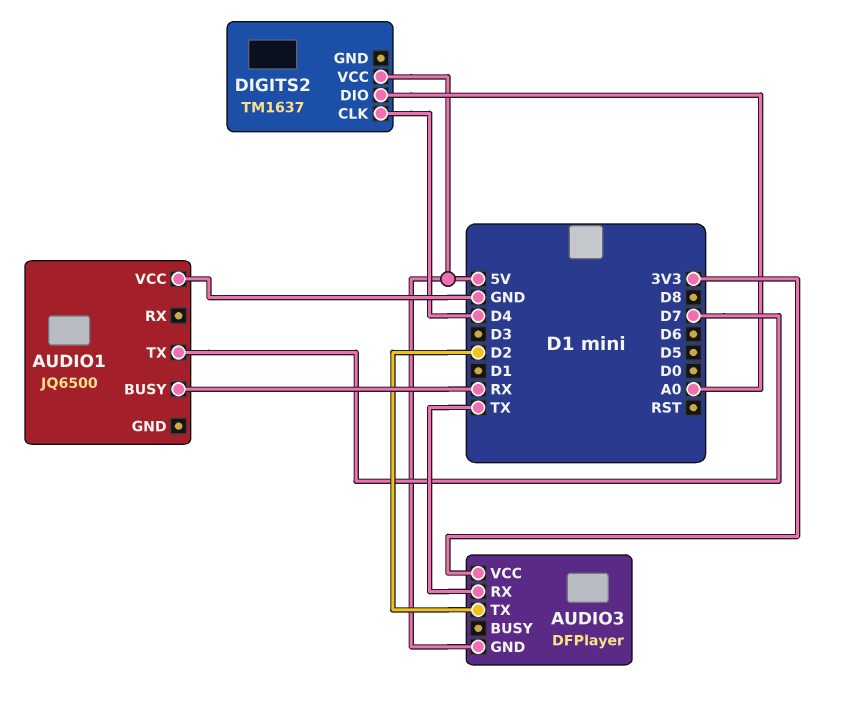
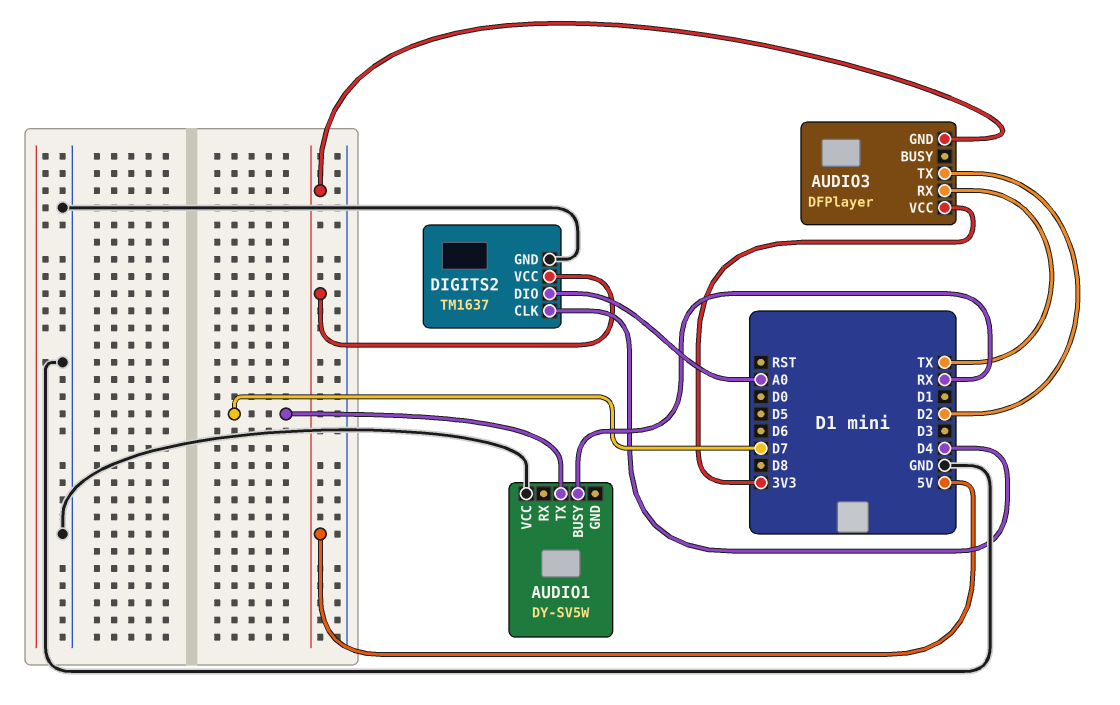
AUDIO1: JQ6500 -> DY-SV5W
DIGITS2 pin GND: none -> GND

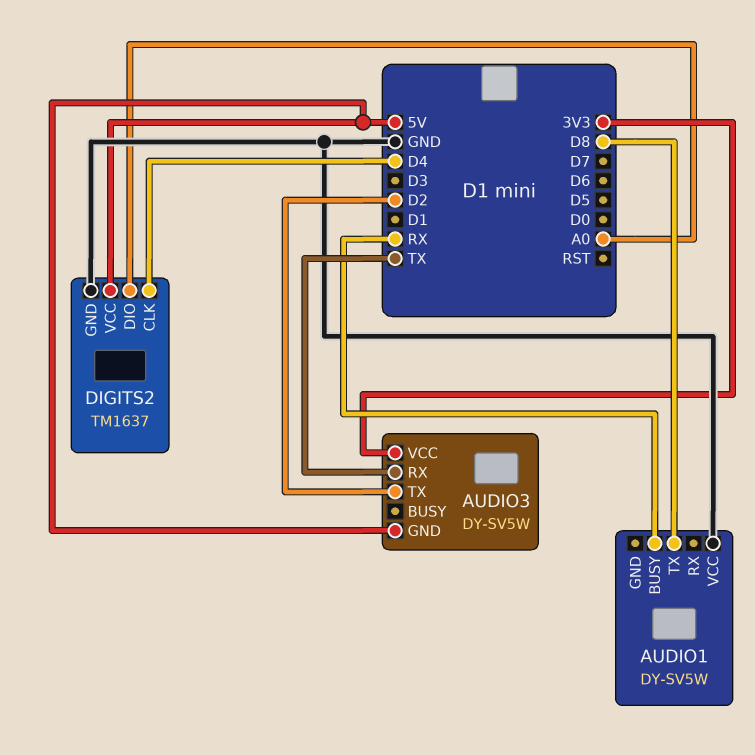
AUDIO1 pin TX: D7 -> D8
AUDIO3: DFPlayer -> DY-SV5W

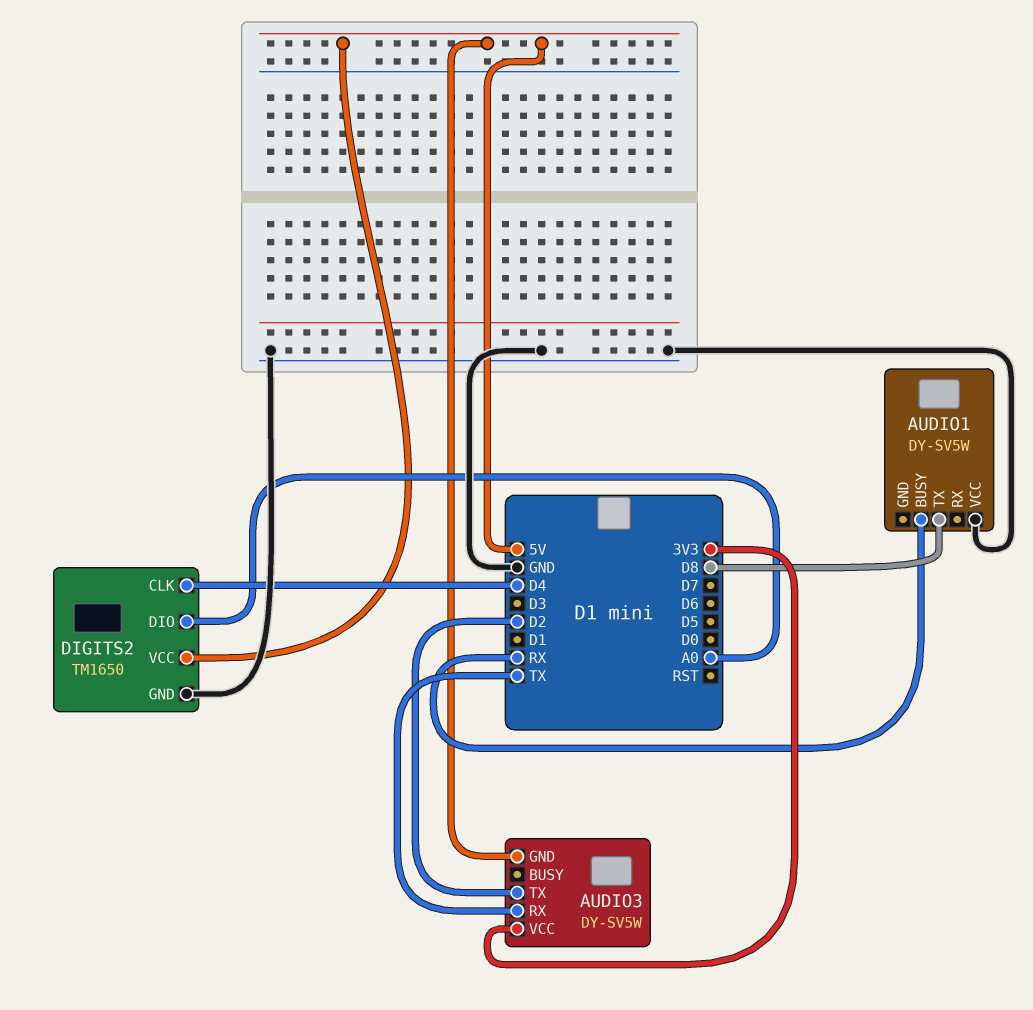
DIGITS2: TM1637 -> TM1650

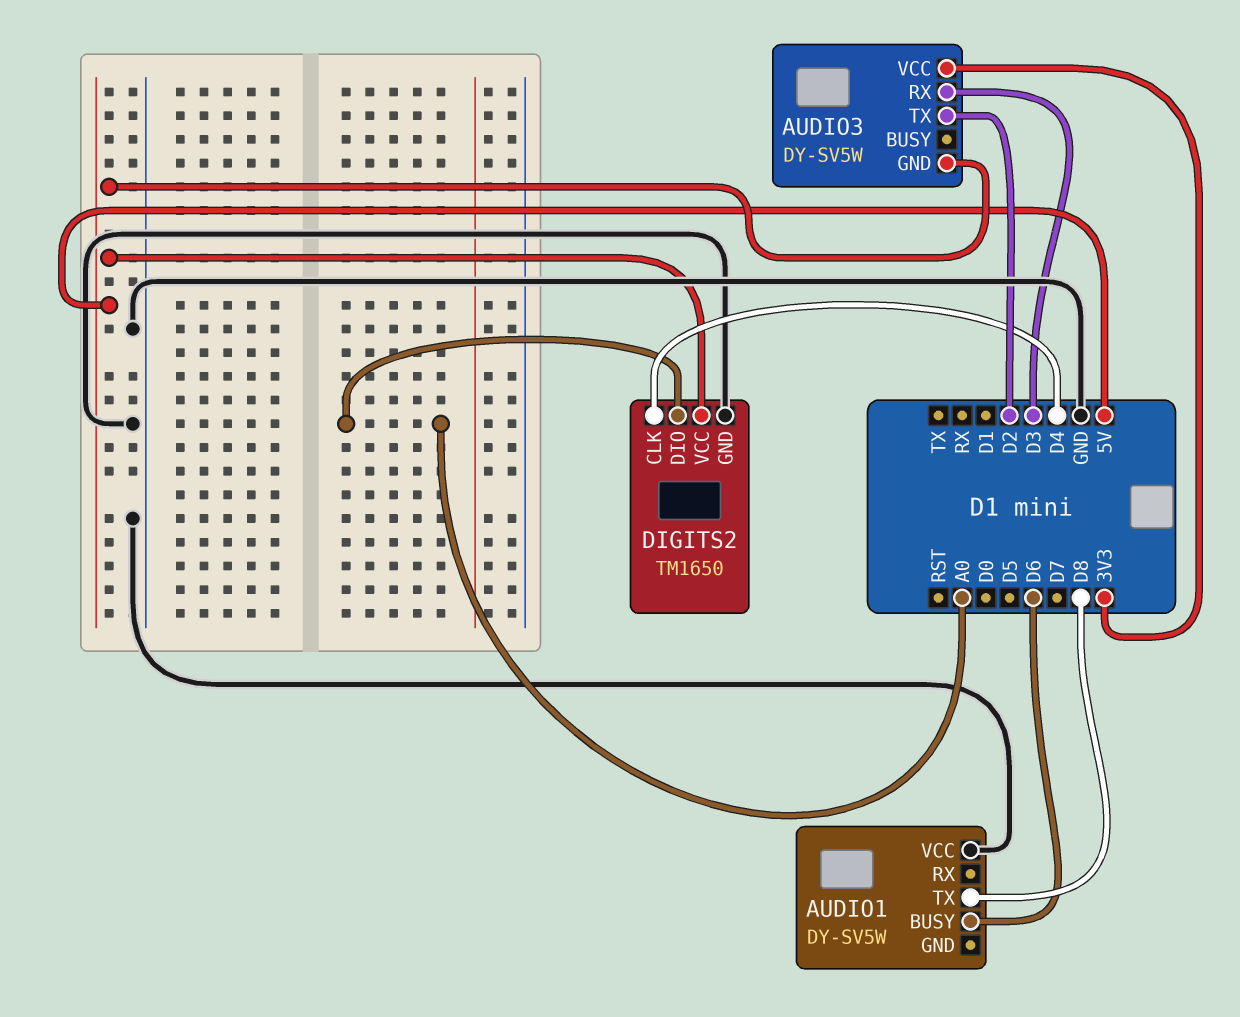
AUDIO1 pin BUSY: RX -> D6
AUDIO3 pin RX: TX -> D3

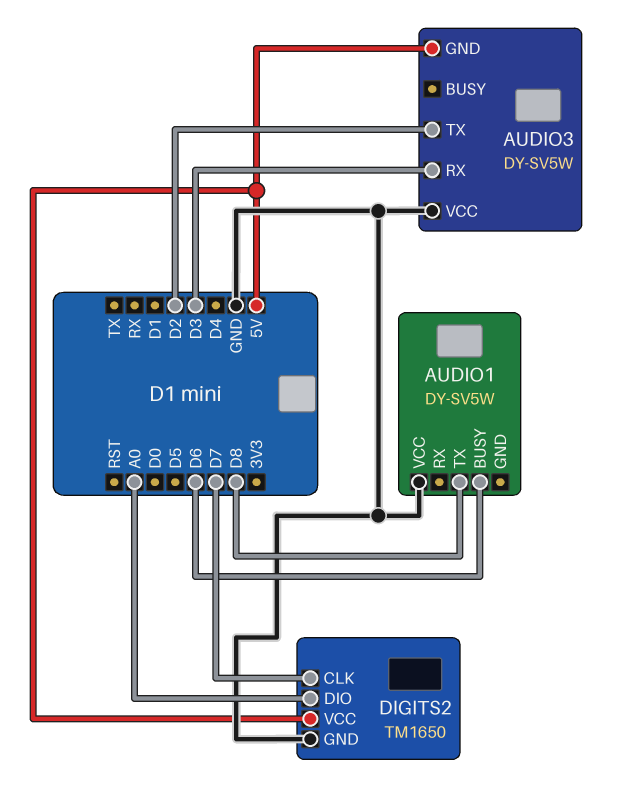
AUDIO3 pin VCC: 3V3 -> GND
DIGITS2 pin CLK: D4 -> D7

